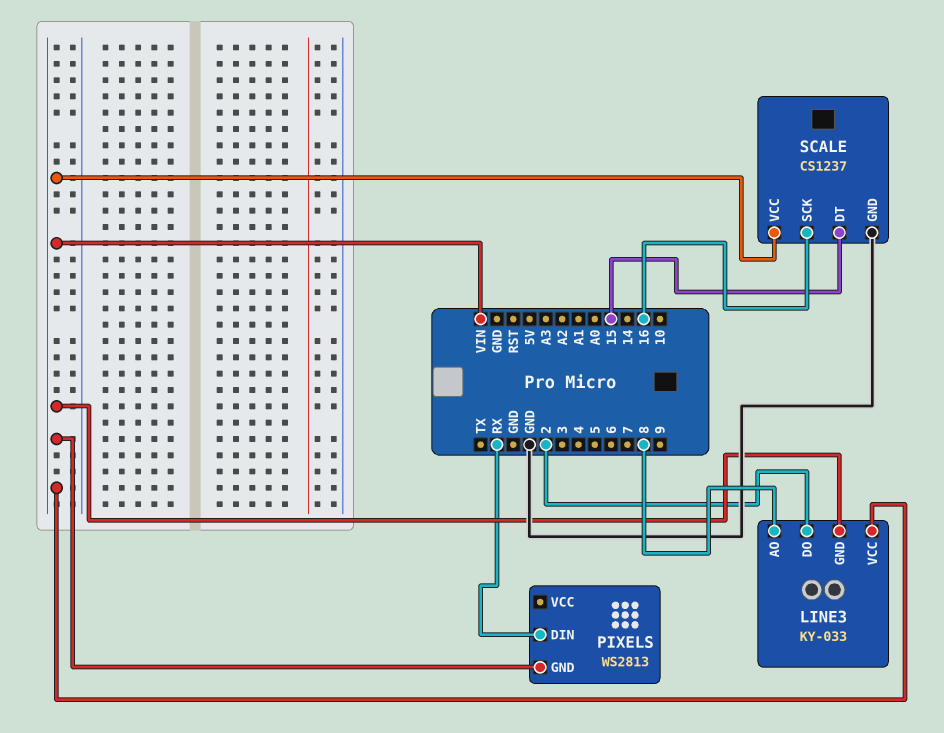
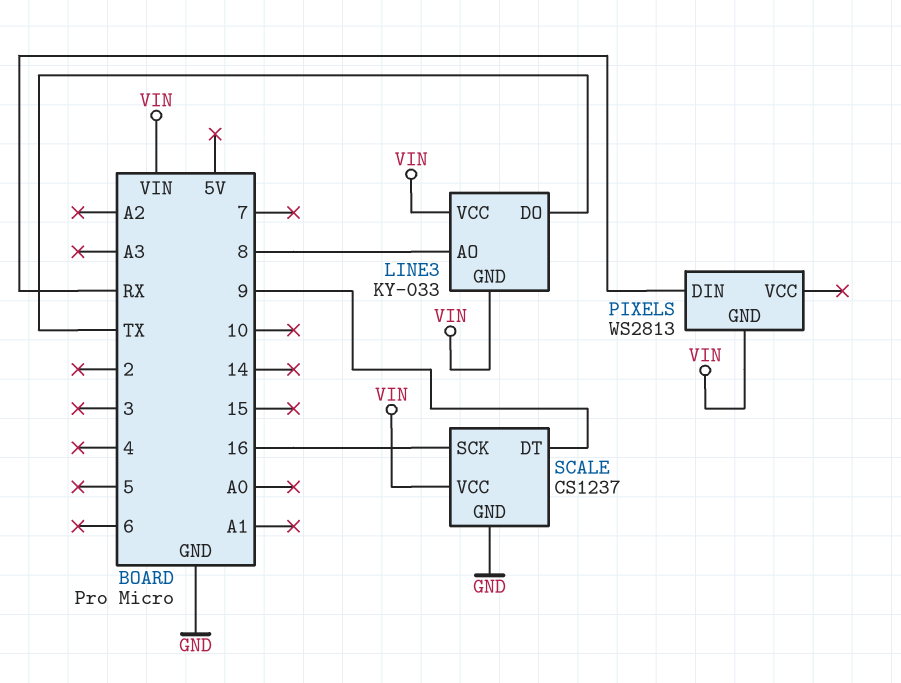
LINE3 pin DO: 2 -> TX
SCALE pin DT: 15 -> 9

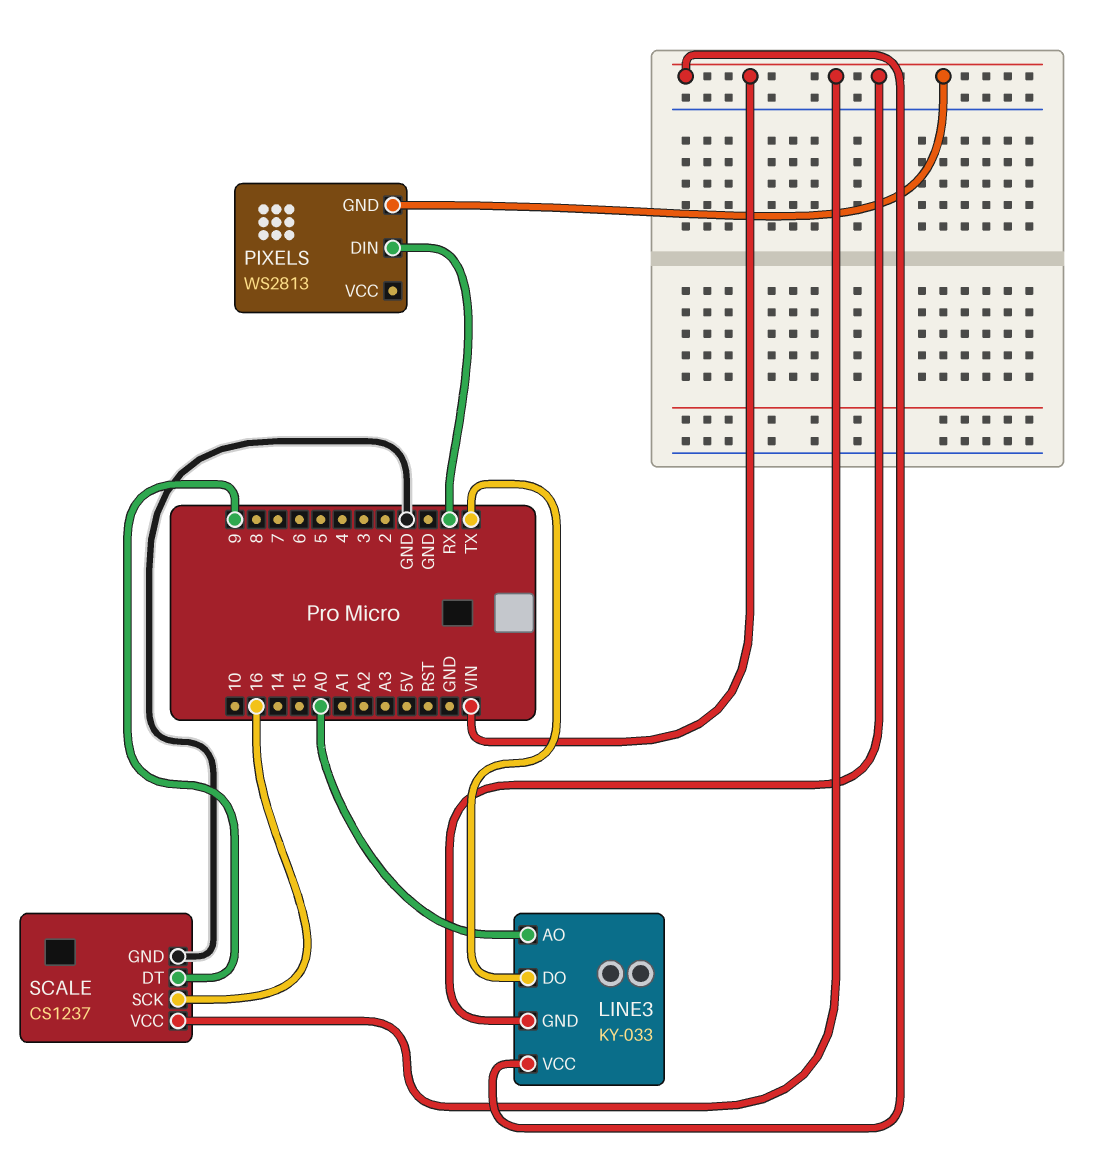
LINE3 pin AO: 8 -> A0

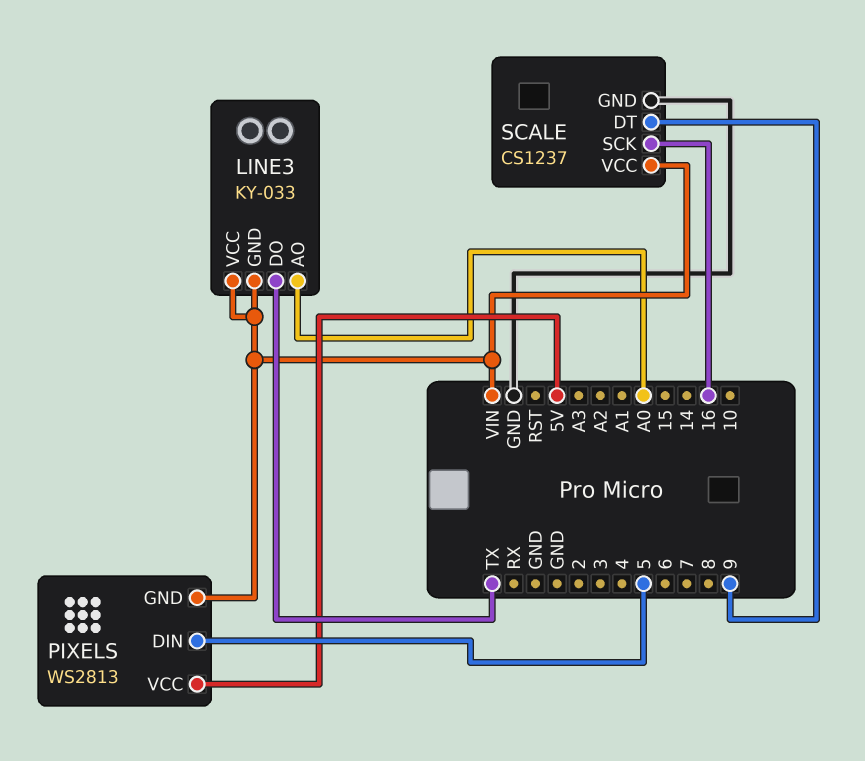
PIXELS pin DIN: RX -> 5
PIXELS pin VCC: none -> 5V

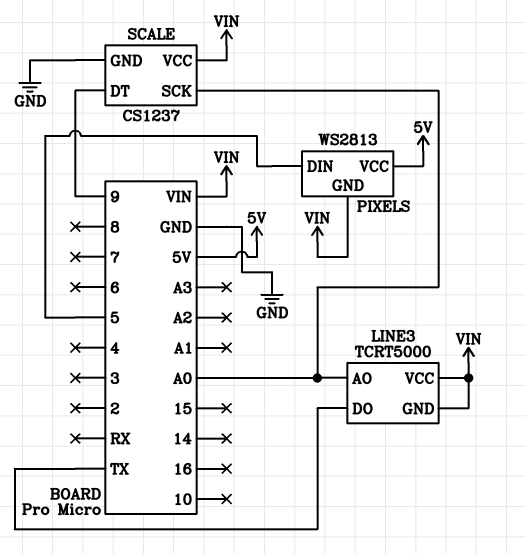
LINE3: KY-033 -> TCRT5000
SCALE pin SCK: 16 -> A0

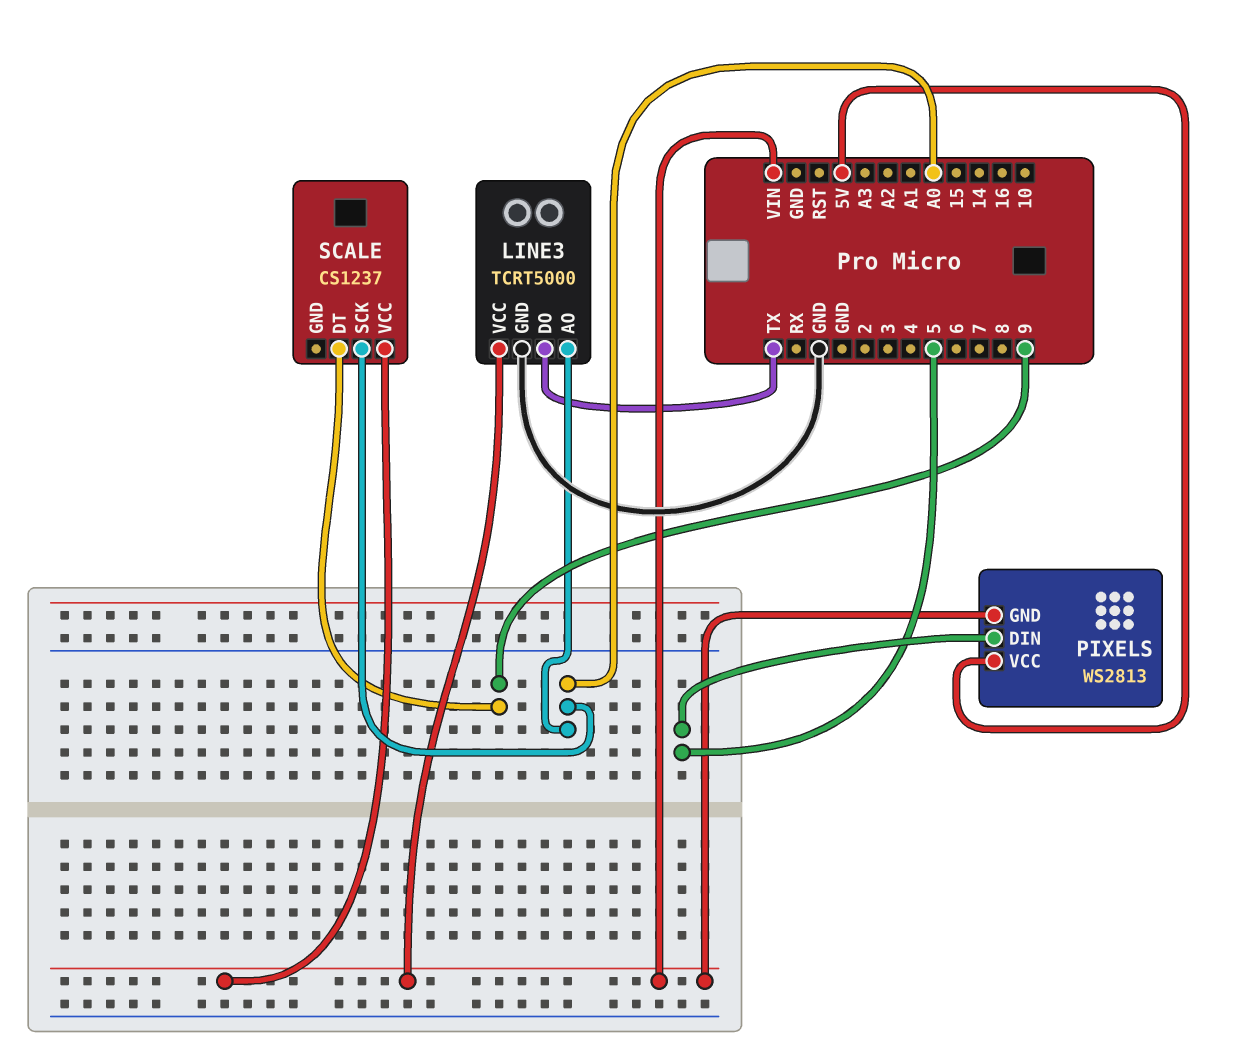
LINE3 pin GND: VIN -> GND
SCALE pin GND: GND -> none

